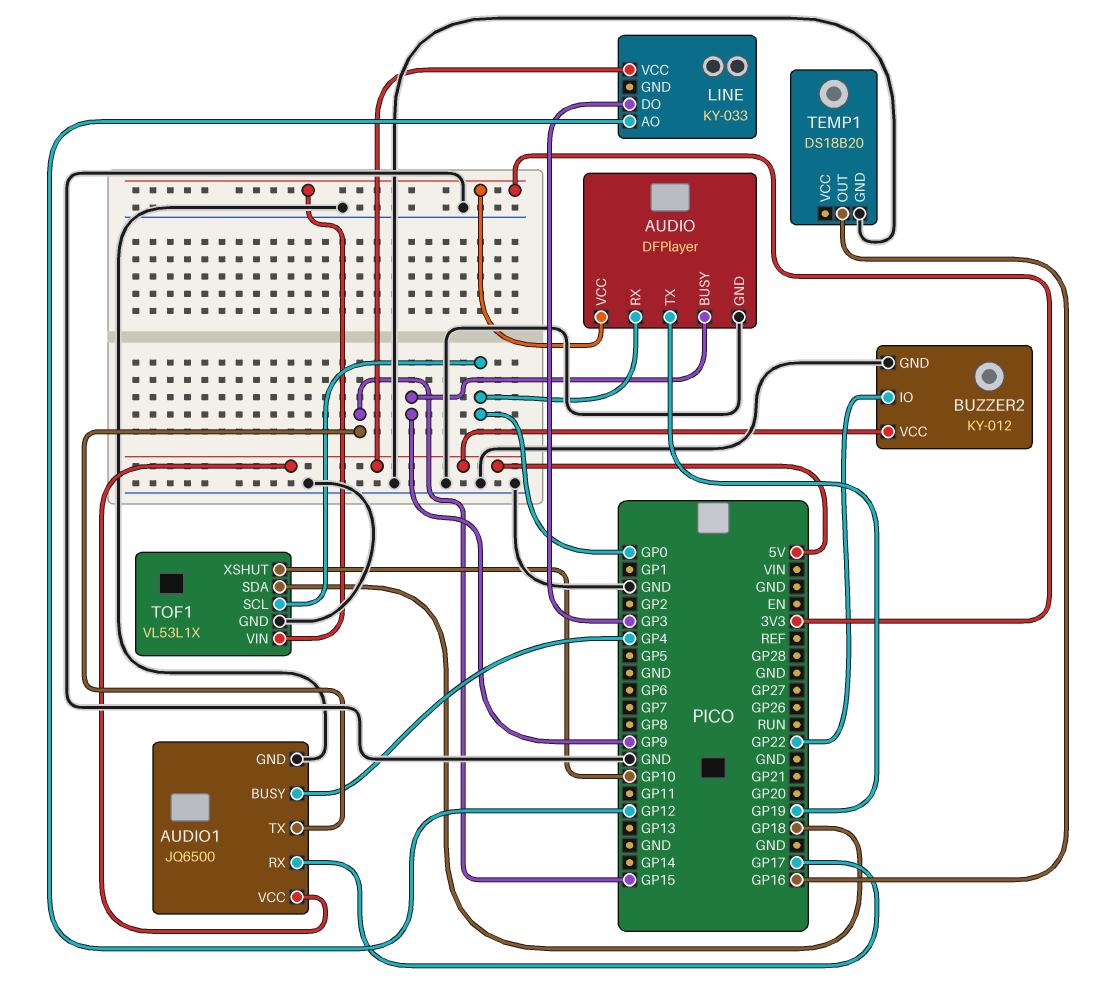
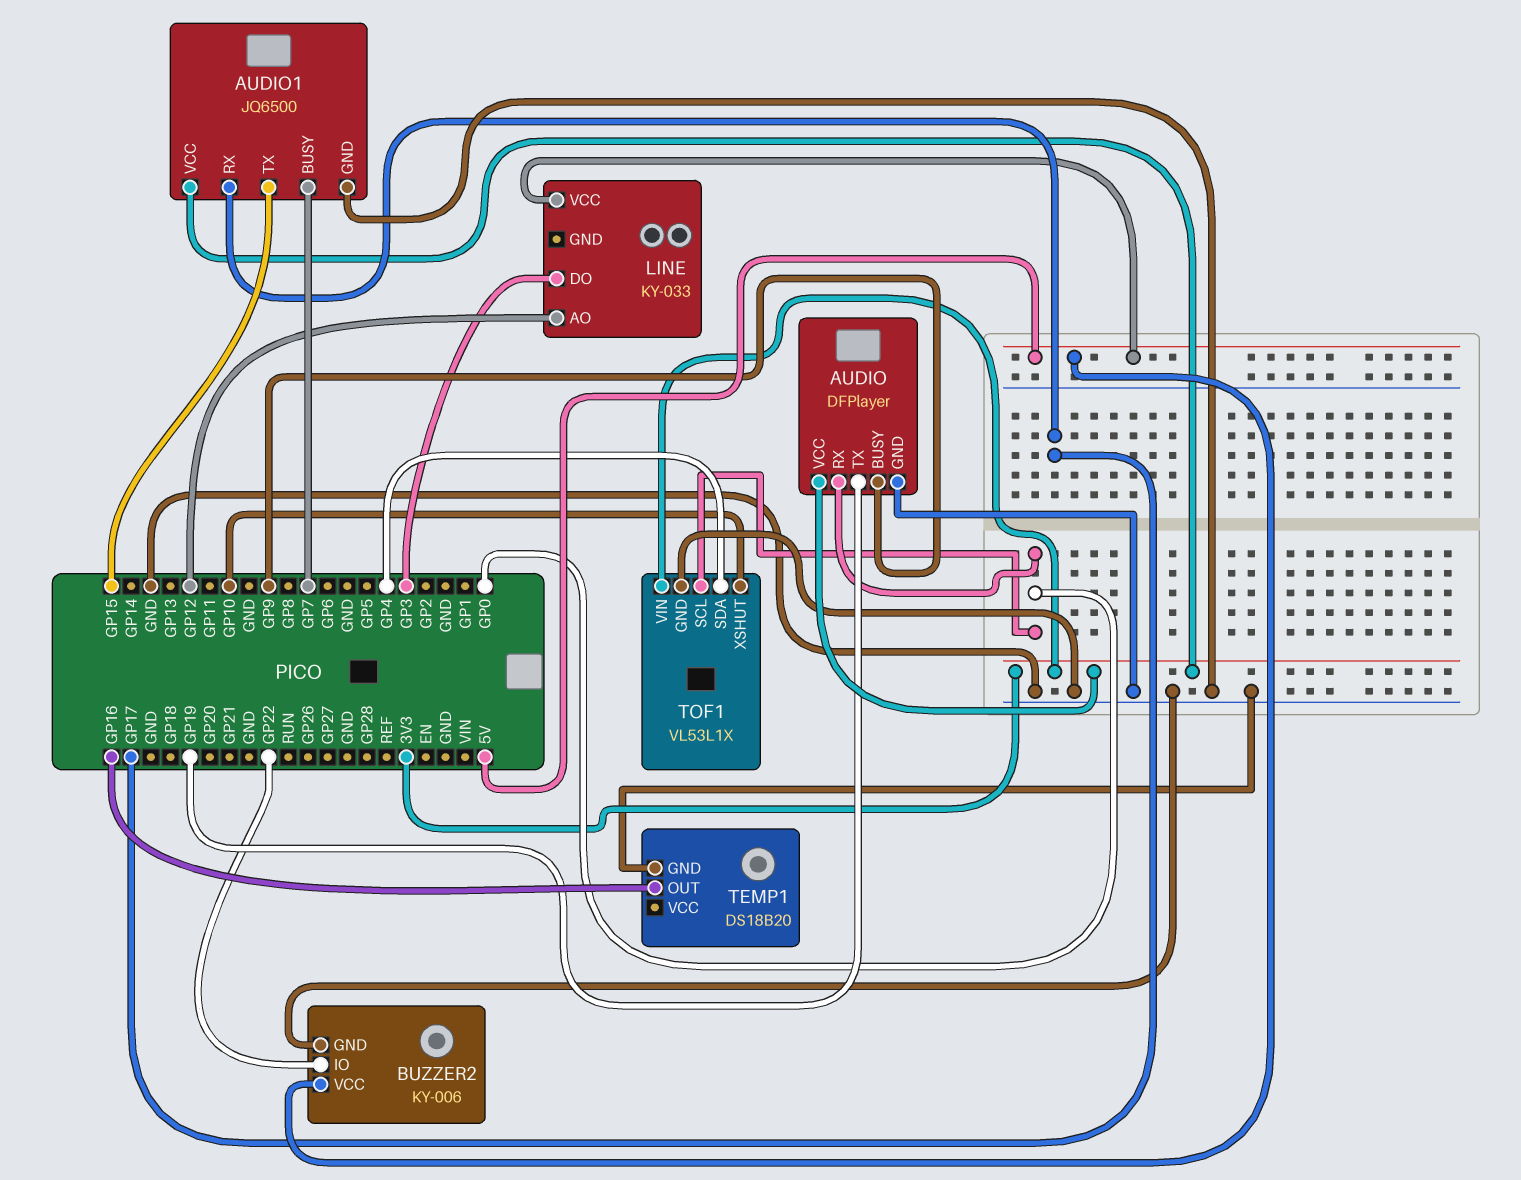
AUDIO1 pin BUSY: GP4 -> GP7
AUDIO1 pin VCC: 5V -> 3V3
BUZZER2: KY-012 -> KY-006
TOF1 pin SDA: GP18 -> GP4

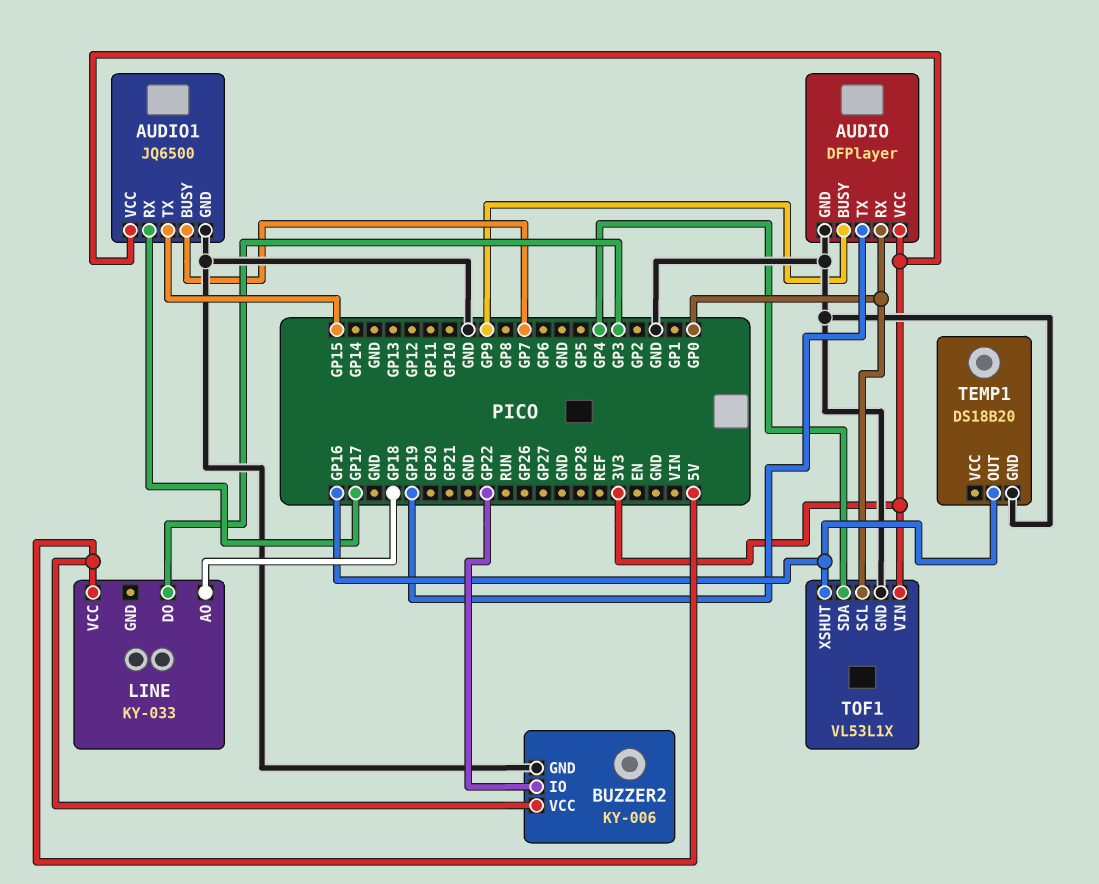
LINE pin AO: GP12 -> GP18
TOF1 pin XSHUT: GP10 -> GP16

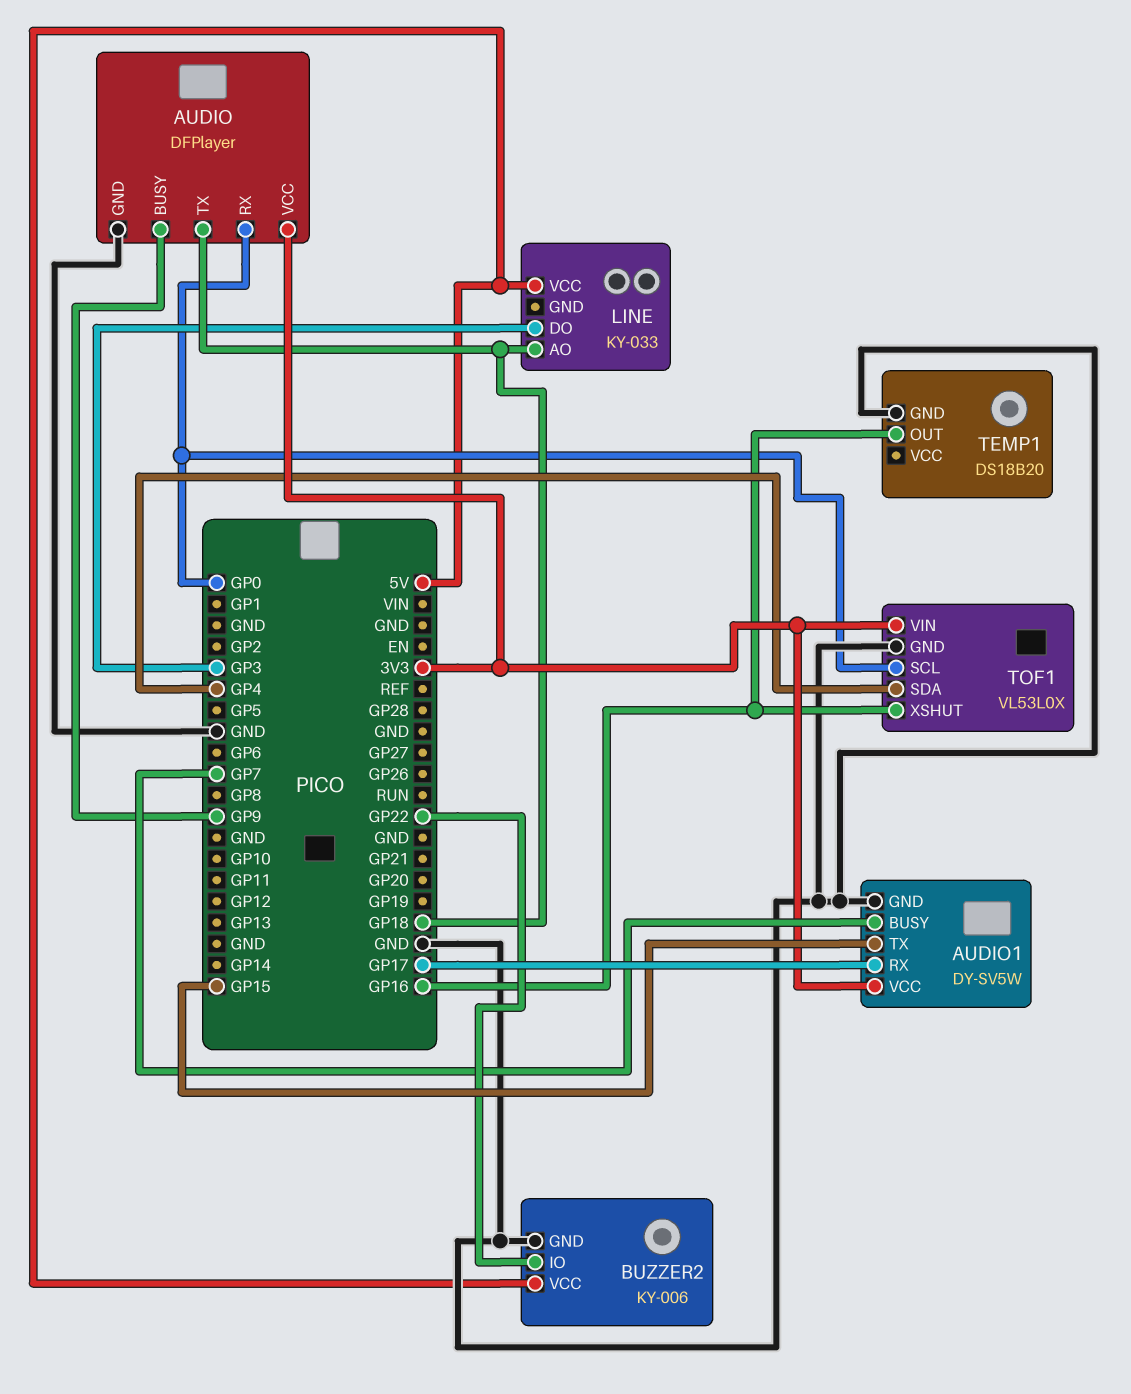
AUDIO pin TX: GP19 -> GP18
AUDIO1: JQ6500 -> DY-SV5W
TOF1: VL53L1X -> VL53L0X

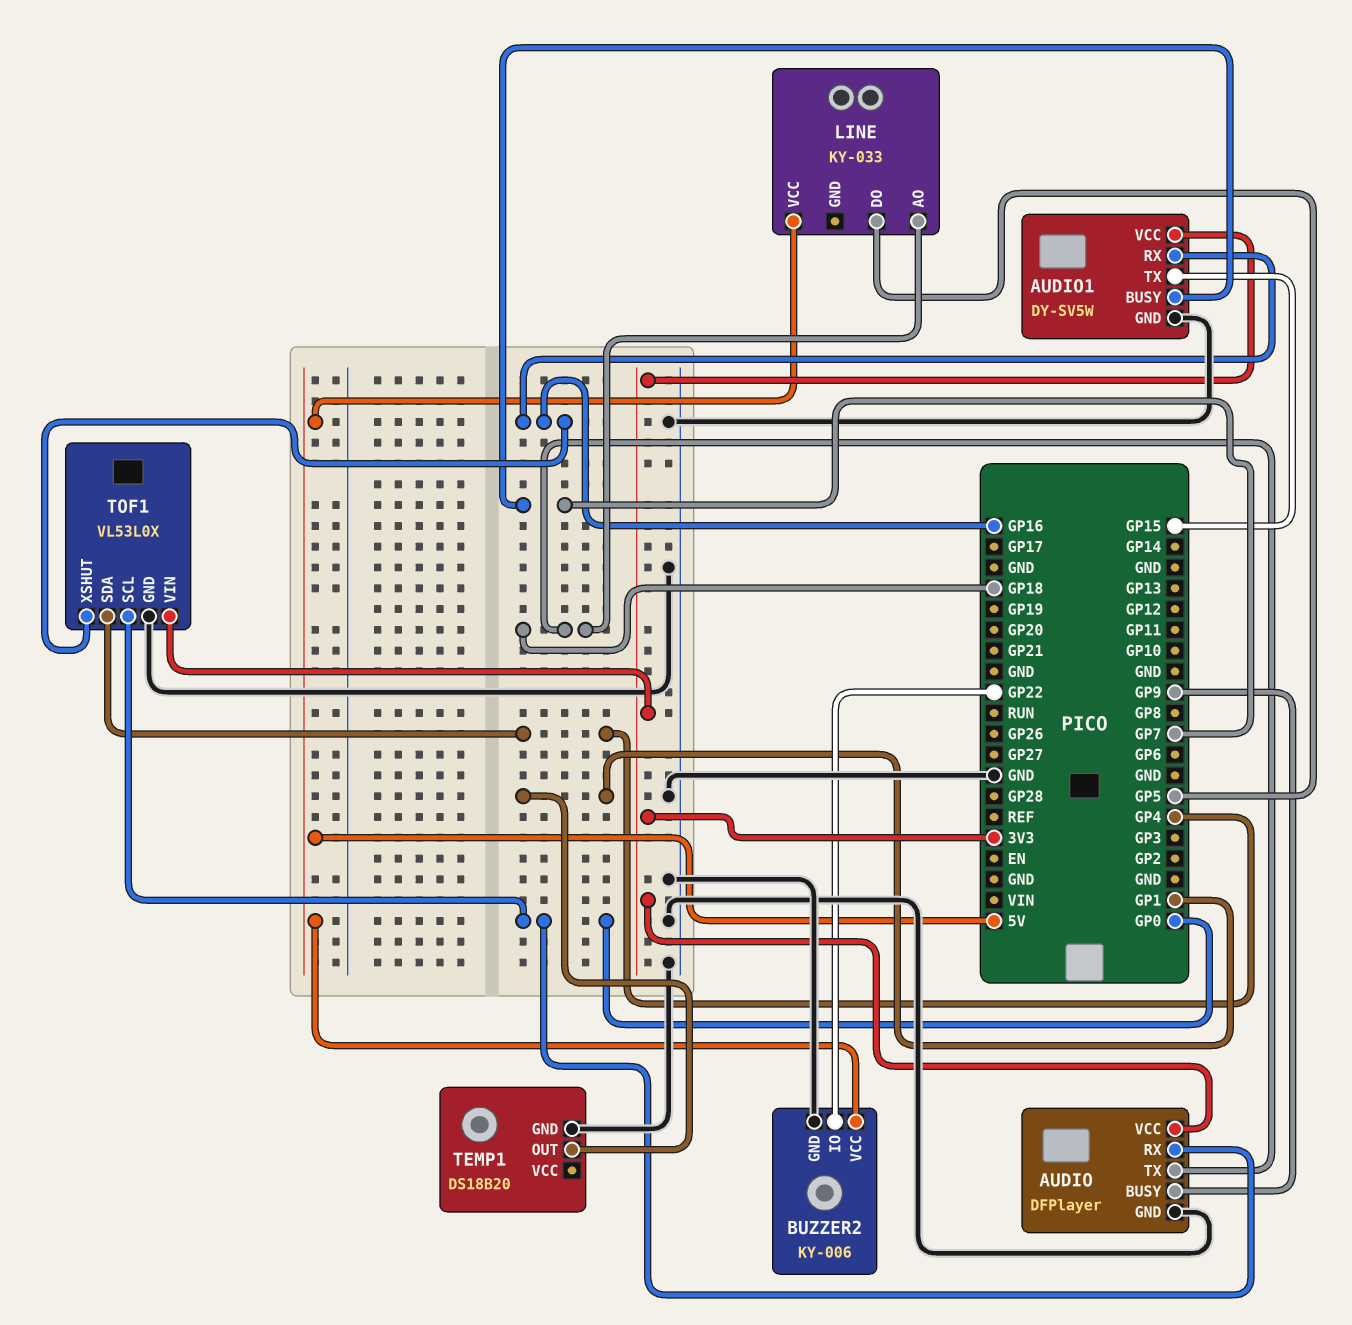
AUDIO1 pin RX: GP17 -> GP16
LINE pin DO: GP3 -> GP5
TEMP1 pin OUT: GP16 -> GP1

